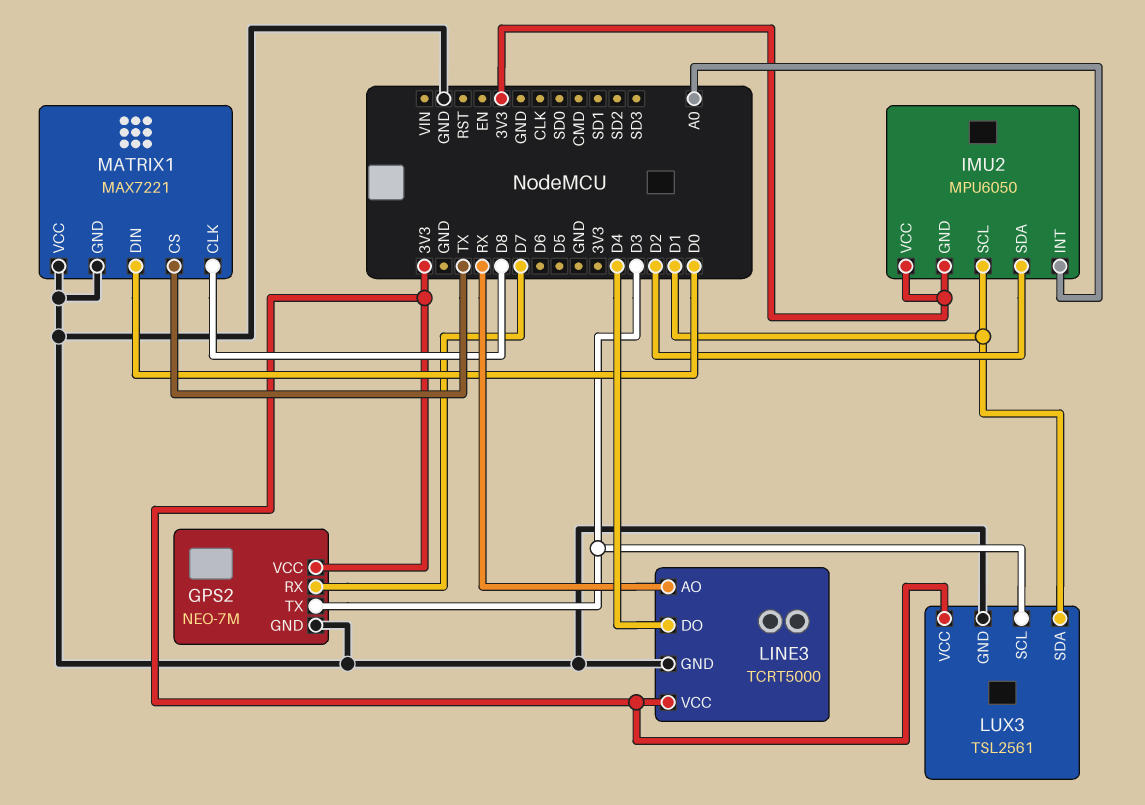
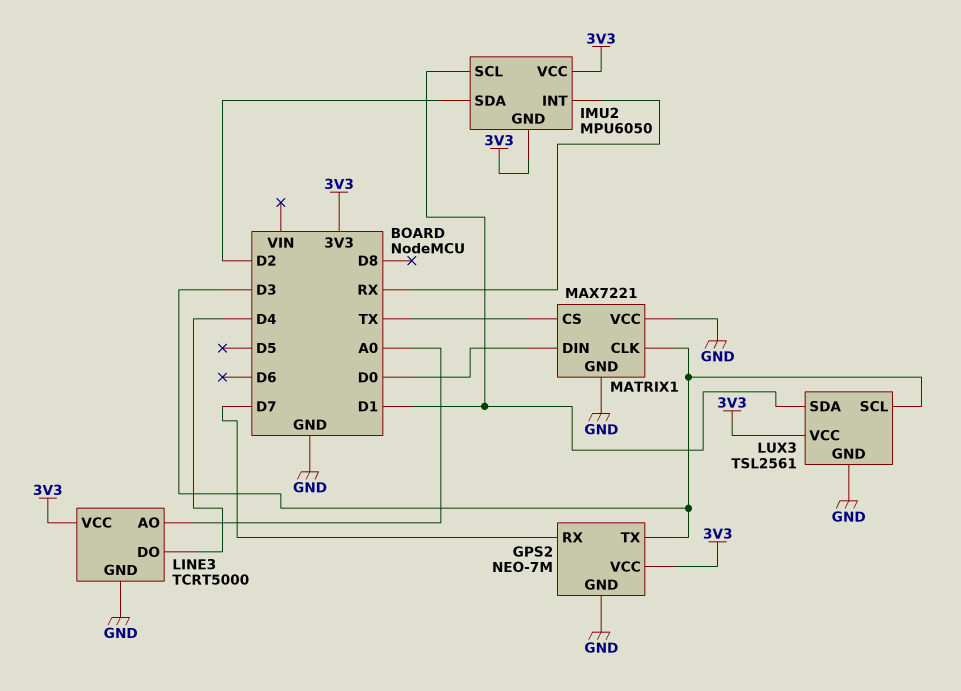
IMU2 pin INT: A0 -> RX
LINE3 pin AO: RX -> A0
MATRIX1 pin CLK: D8 -> D3

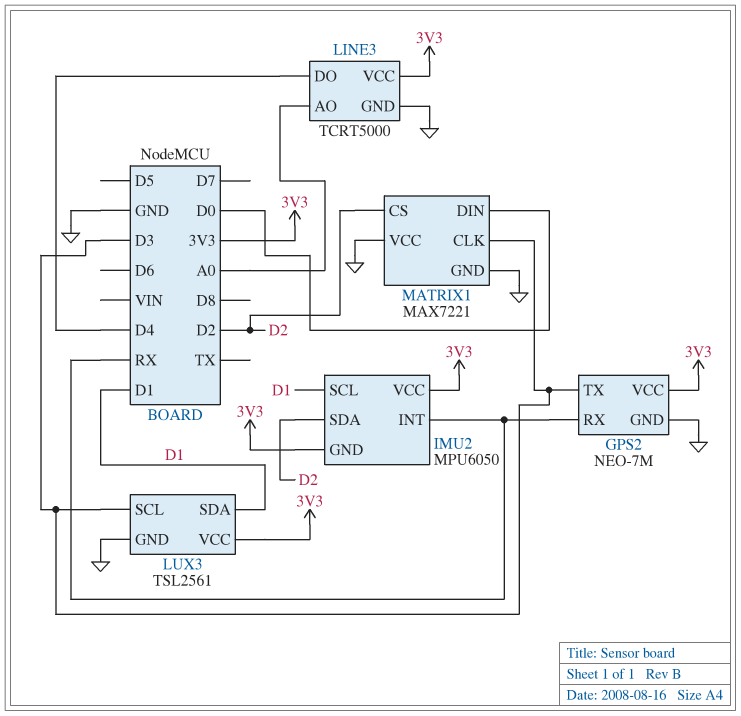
GPS2 pin RX: D7 -> RX
MATRIX1 pin CS: TX -> D2

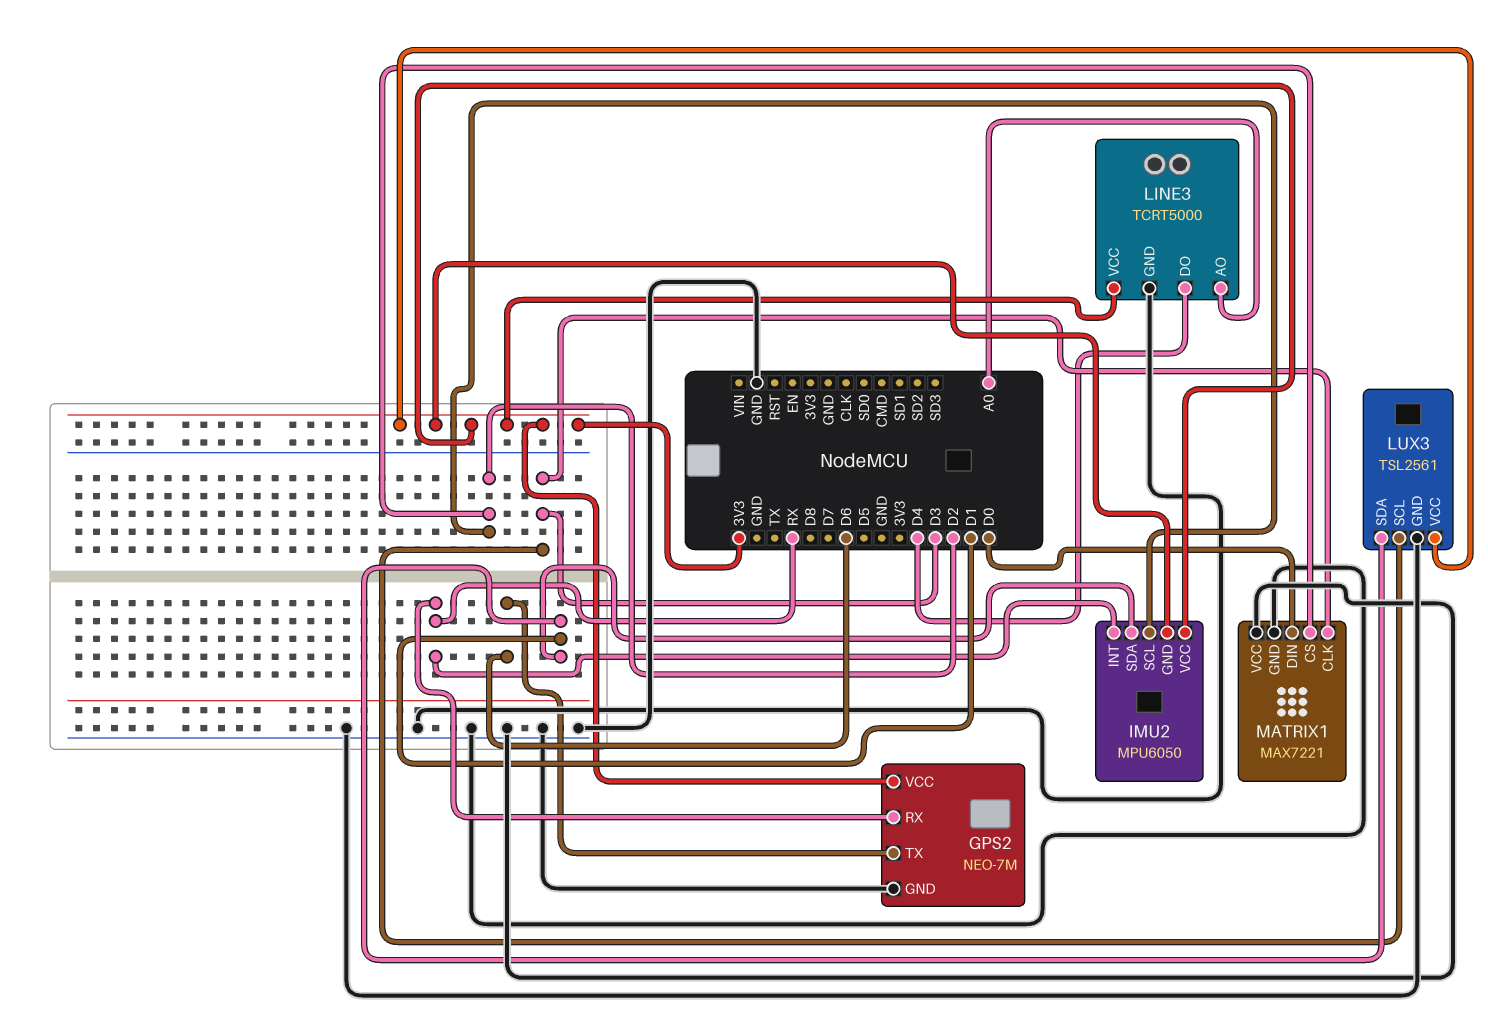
GPS2 pin TX: D3 -> D6
IMU2 pin SCL: D1 -> D2
IMU2 pin SDA: D2 -> D1

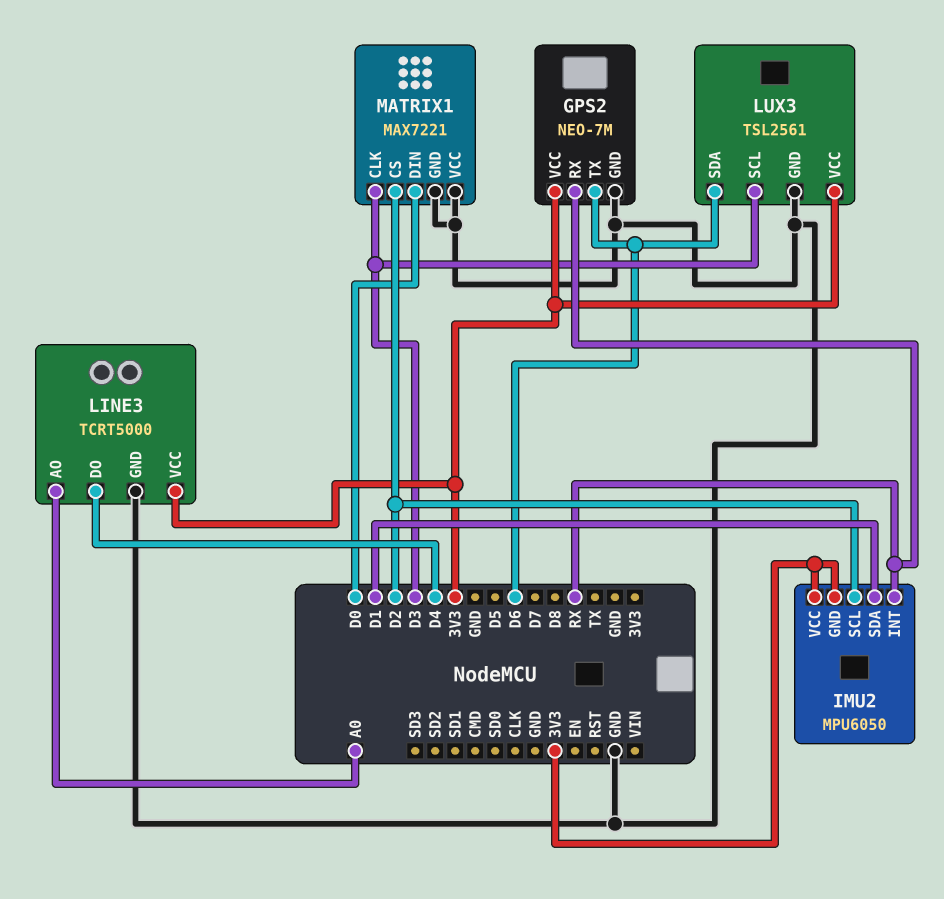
LUX3 pin SDA: D1 -> D6

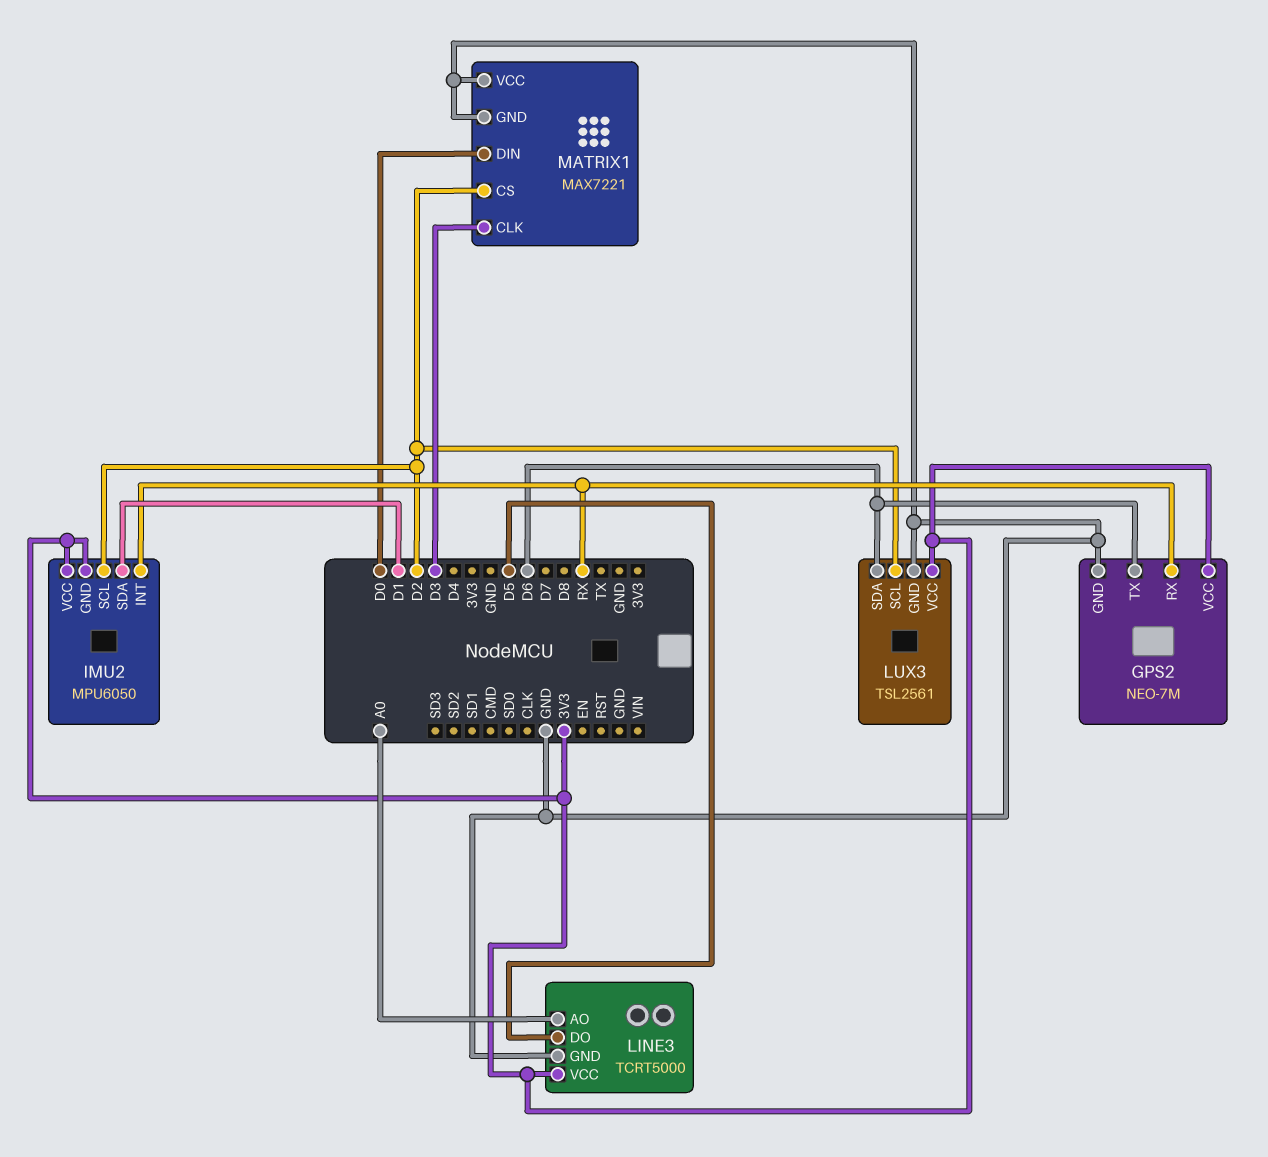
LINE3 pin DO: D4 -> D5
LUX3 pin SCL: D3 -> D2

